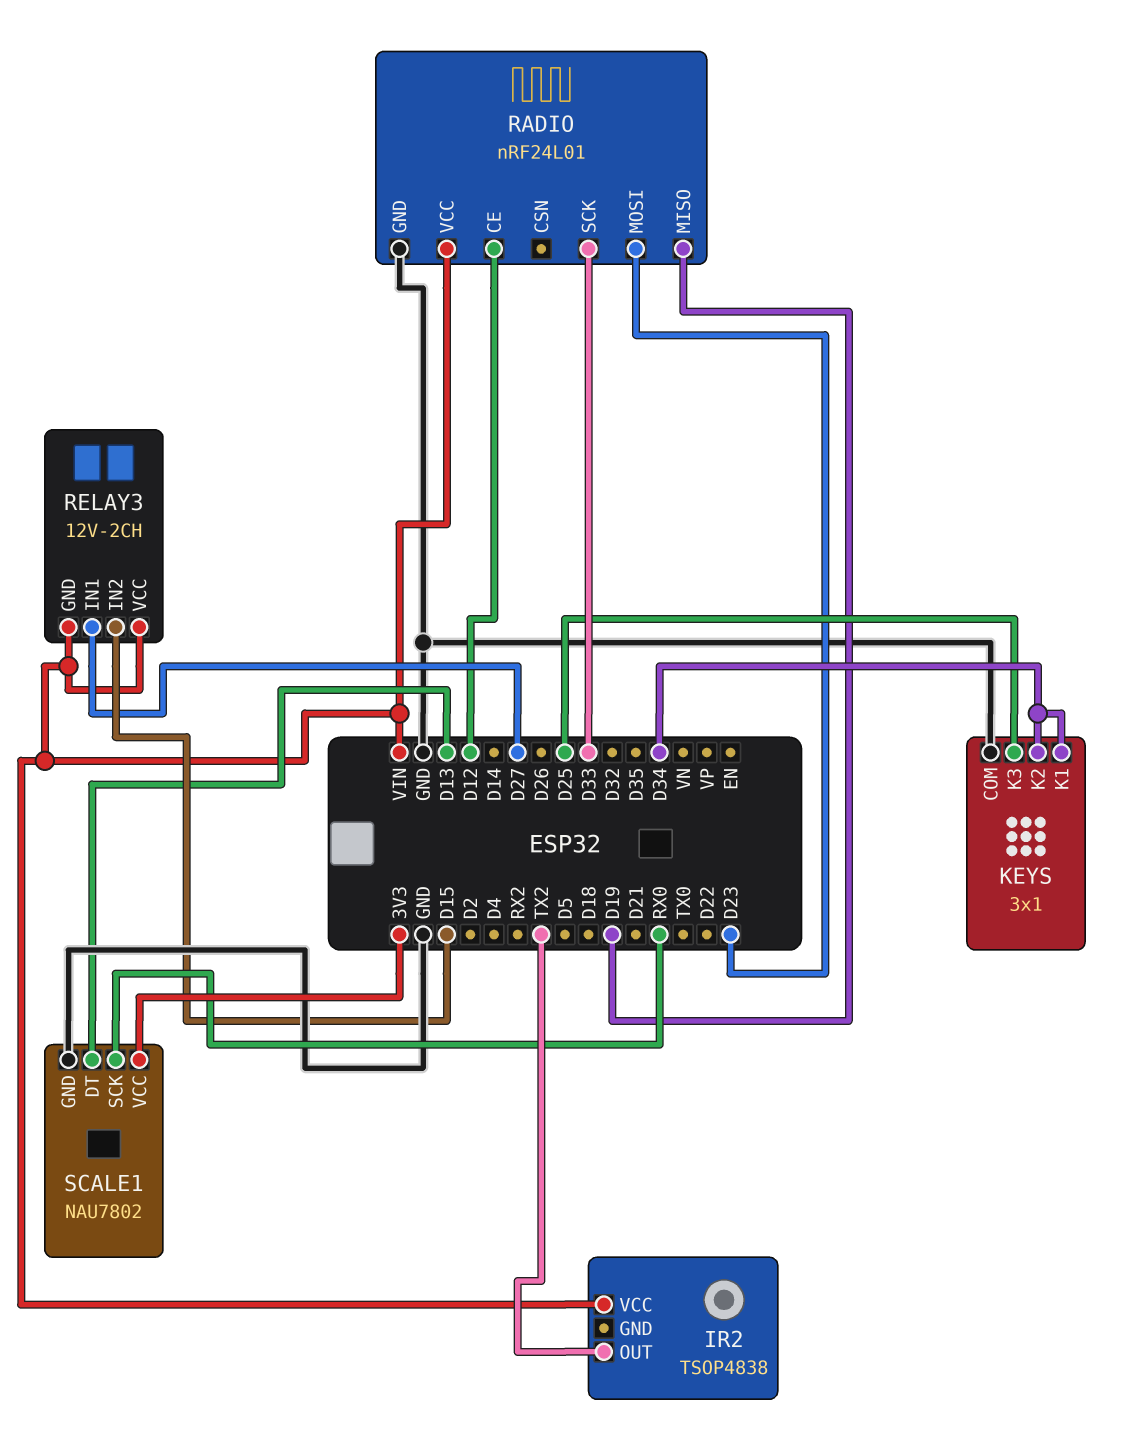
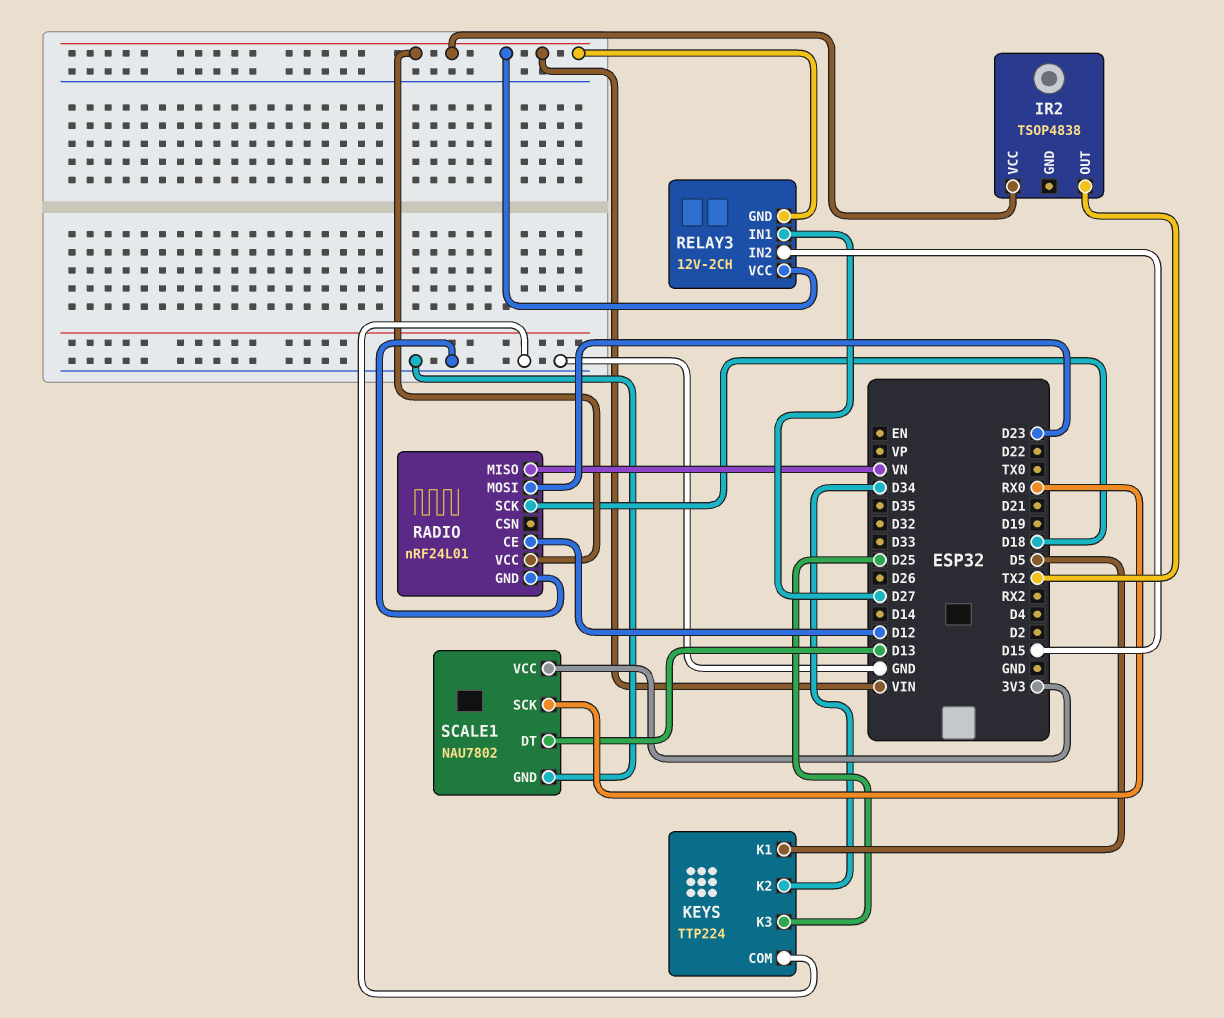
KEYS: 3x1 -> TTP224
KEYS pin K1: D34 -> D5
RADIO pin MISO: D19 -> VN
RADIO pin SCK: D33 -> D18

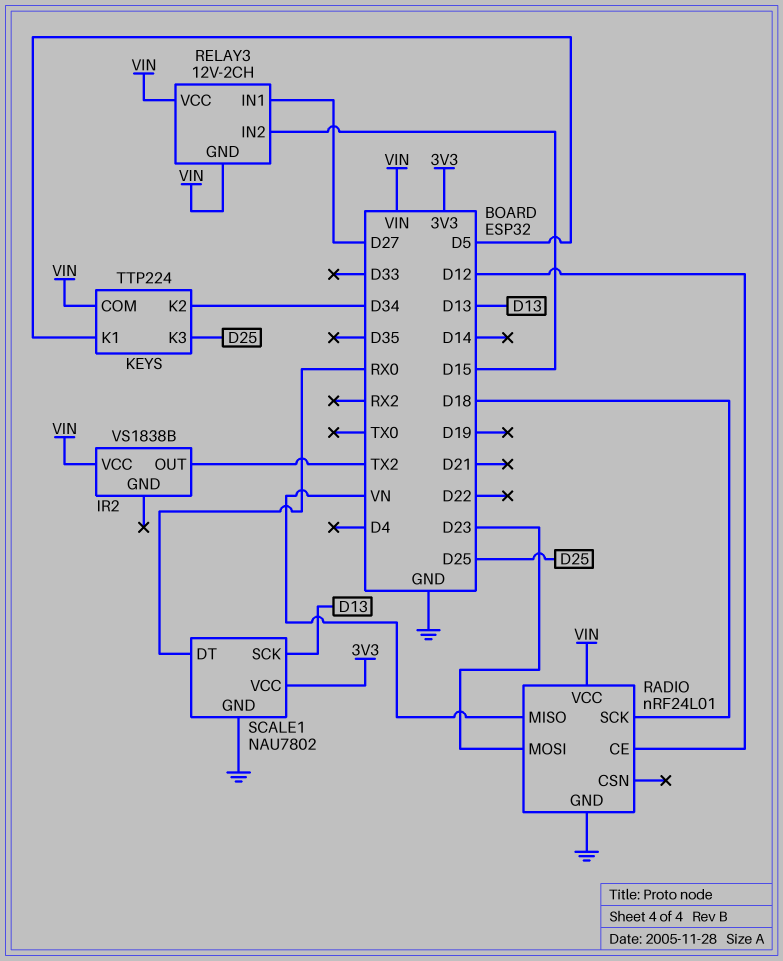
IR2: TSOP4838 -> VS1838B
KEYS pin COM: GND -> VIN
SCALE1 pin DT: D13 -> RX0
SCALE1 pin SCK: RX0 -> D13

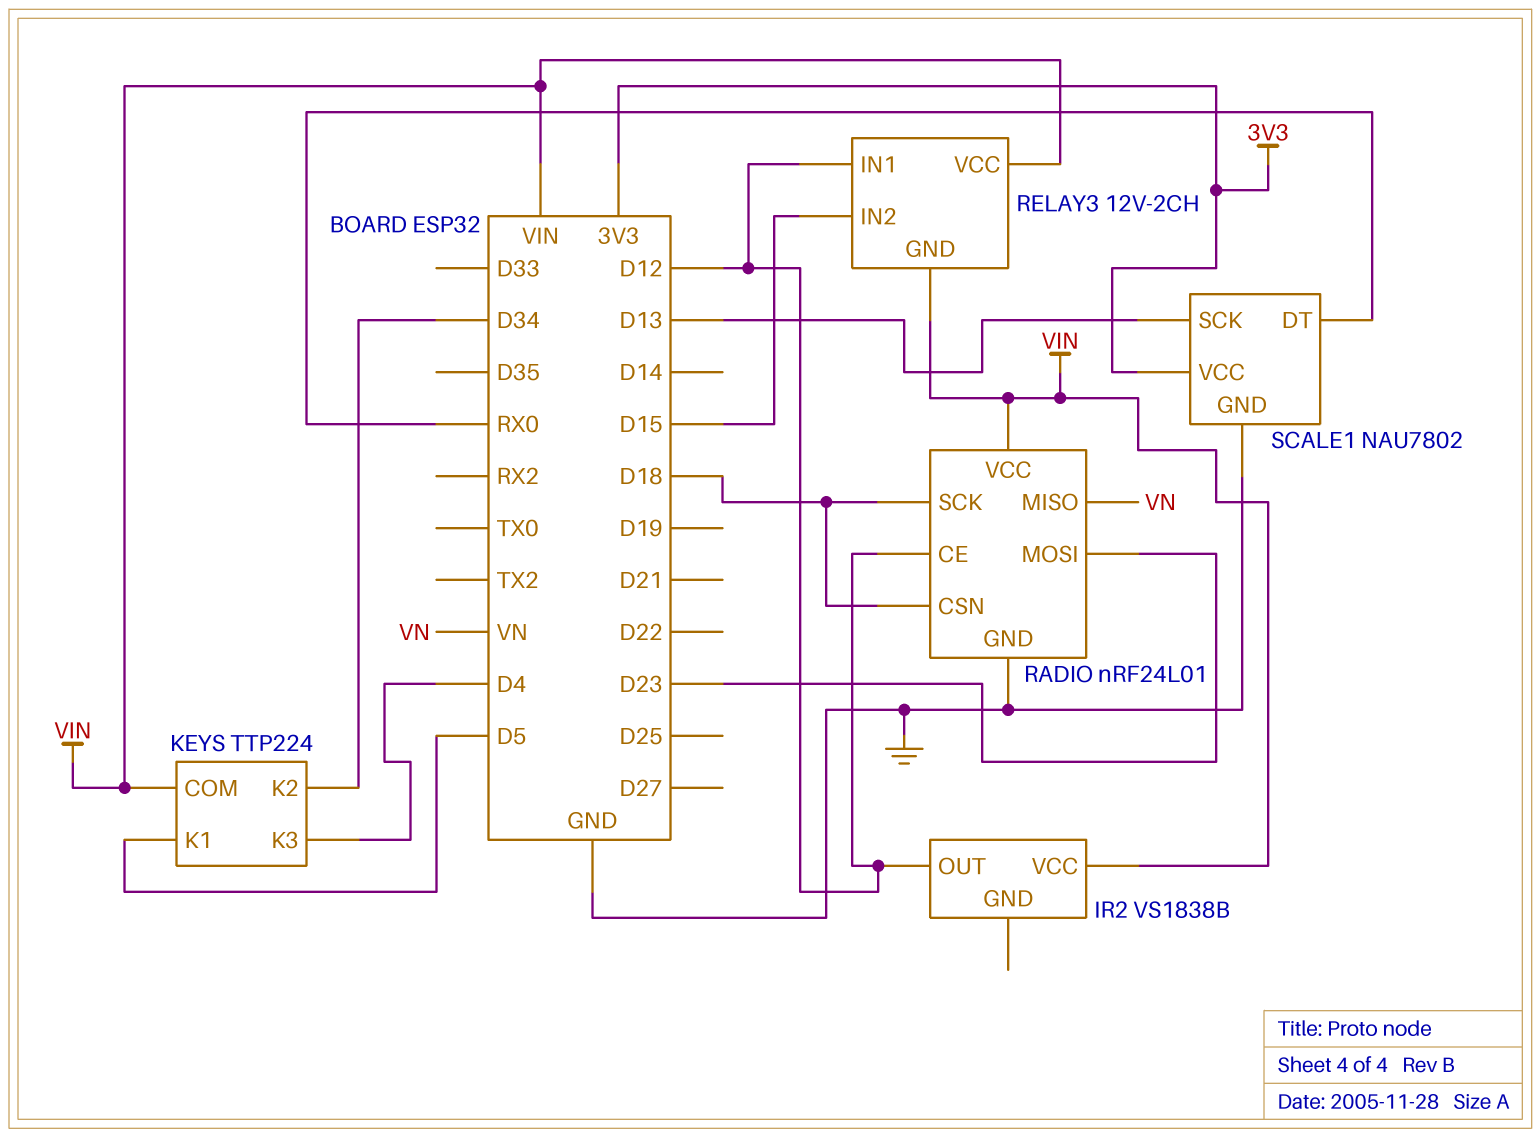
IR2 pin OUT: TX2 -> D12
KEYS pin K3: D25 -> D4
RADIO pin CSN: none -> D18
RELAY3 pin IN1: D27 -> D12

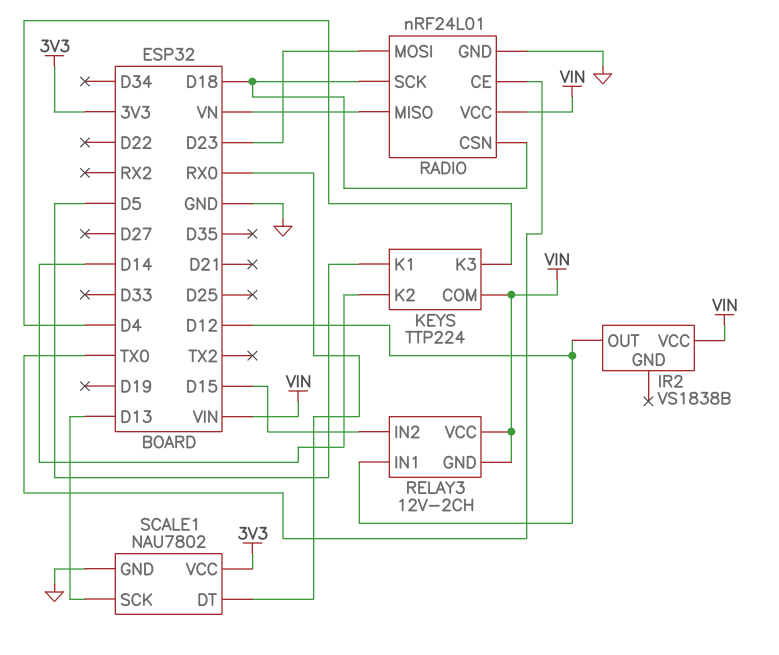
KEYS pin K2: D34 -> D14
RADIO pin CE: D12 -> TX0

